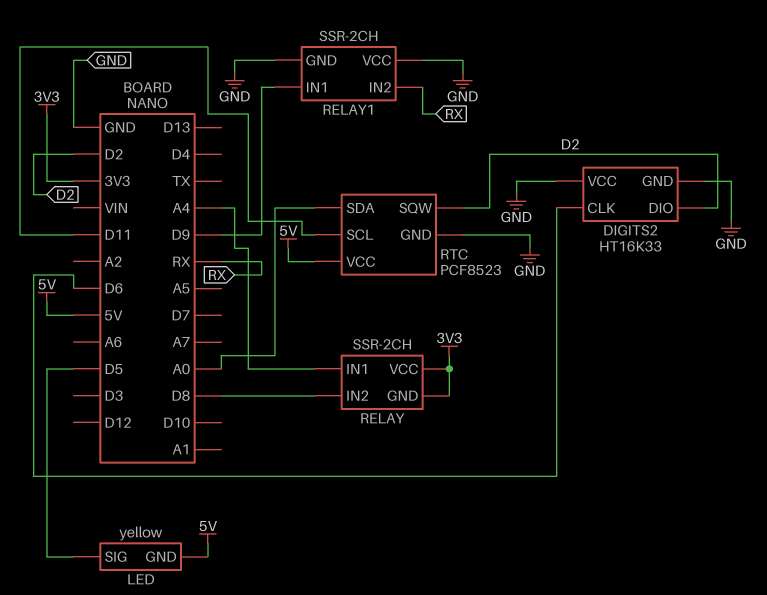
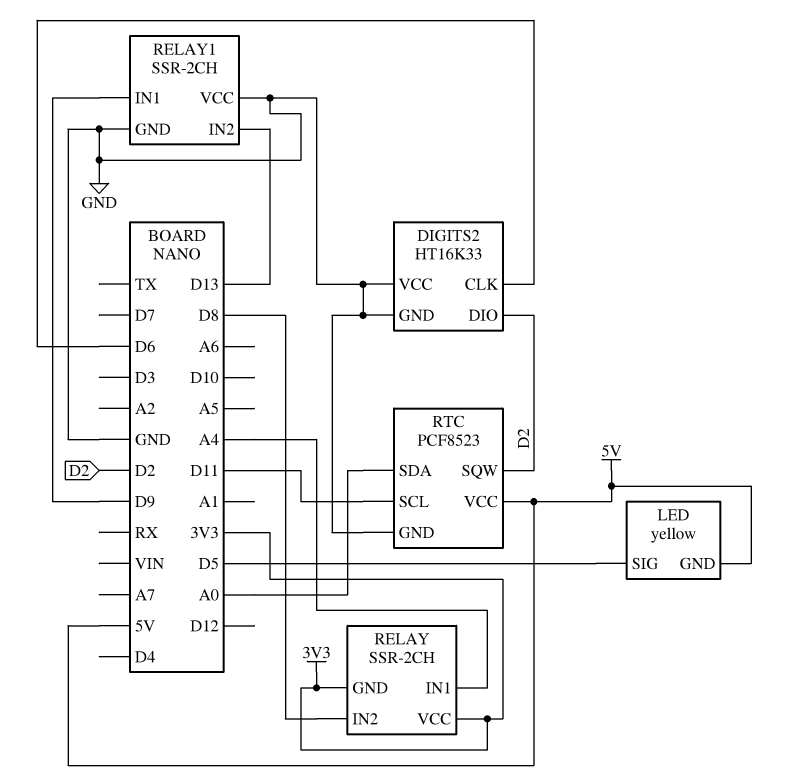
RELAY1 pin IN2: RX -> D13

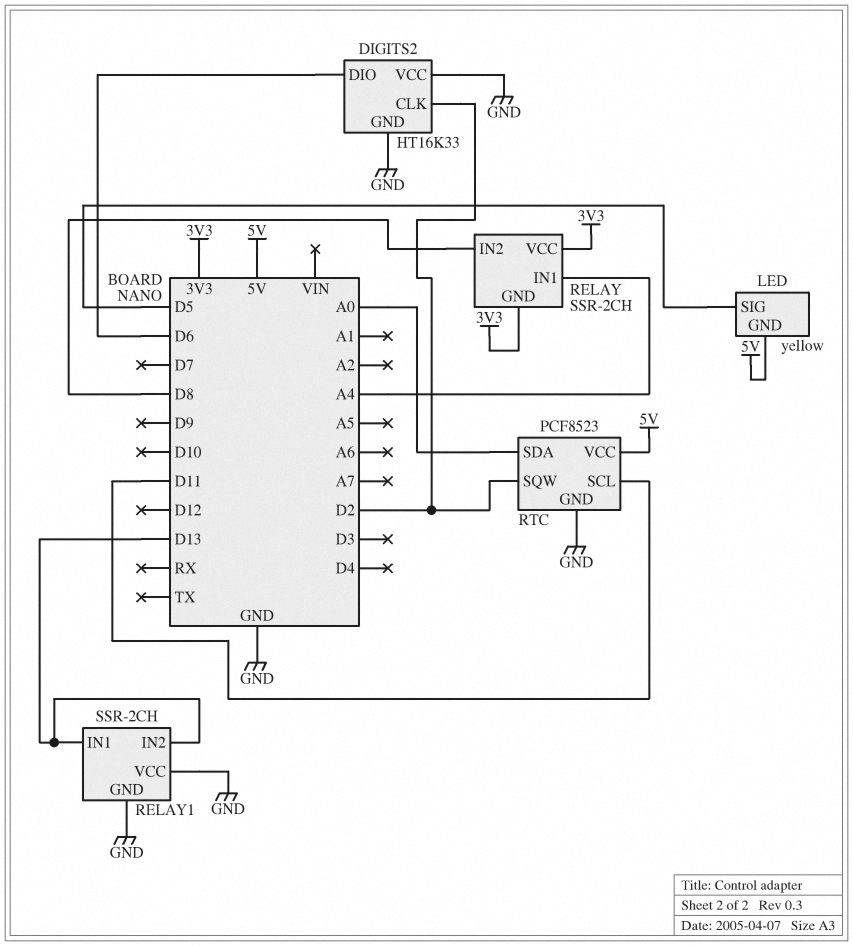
DIGITS2 pin CLK: D6 -> D2
DIGITS2 pin DIO: D2 -> D6
RELAY1 pin IN1: D9 -> D13

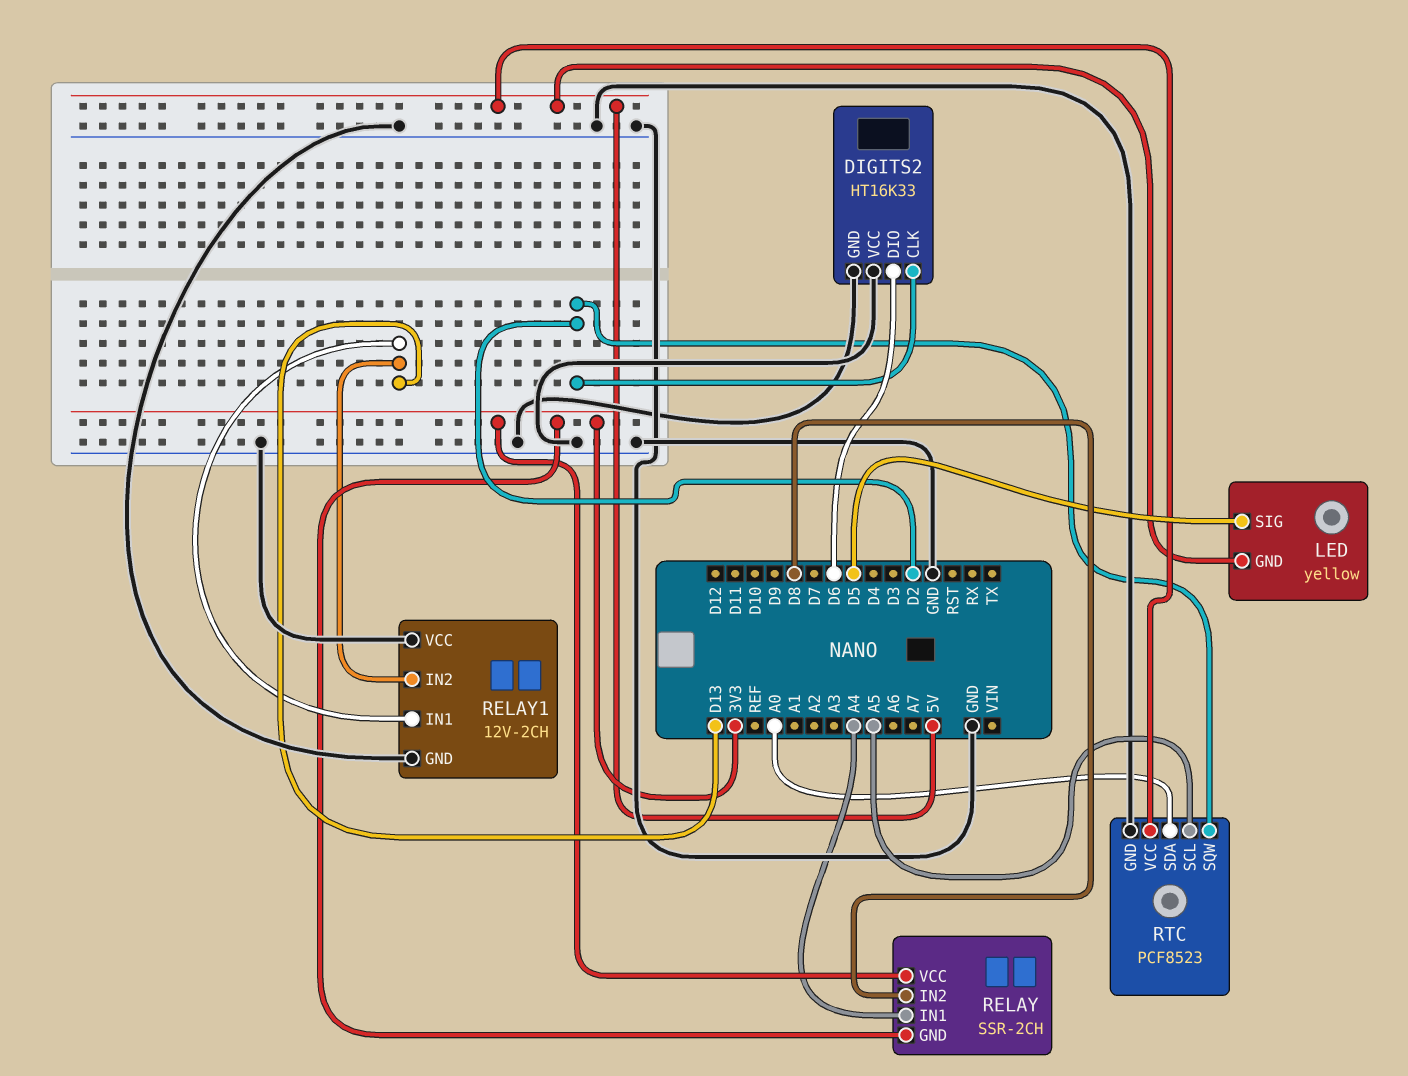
RELAY1: SSR-2CH -> 12V-2CH
RTC pin SCL: D11 -> A5

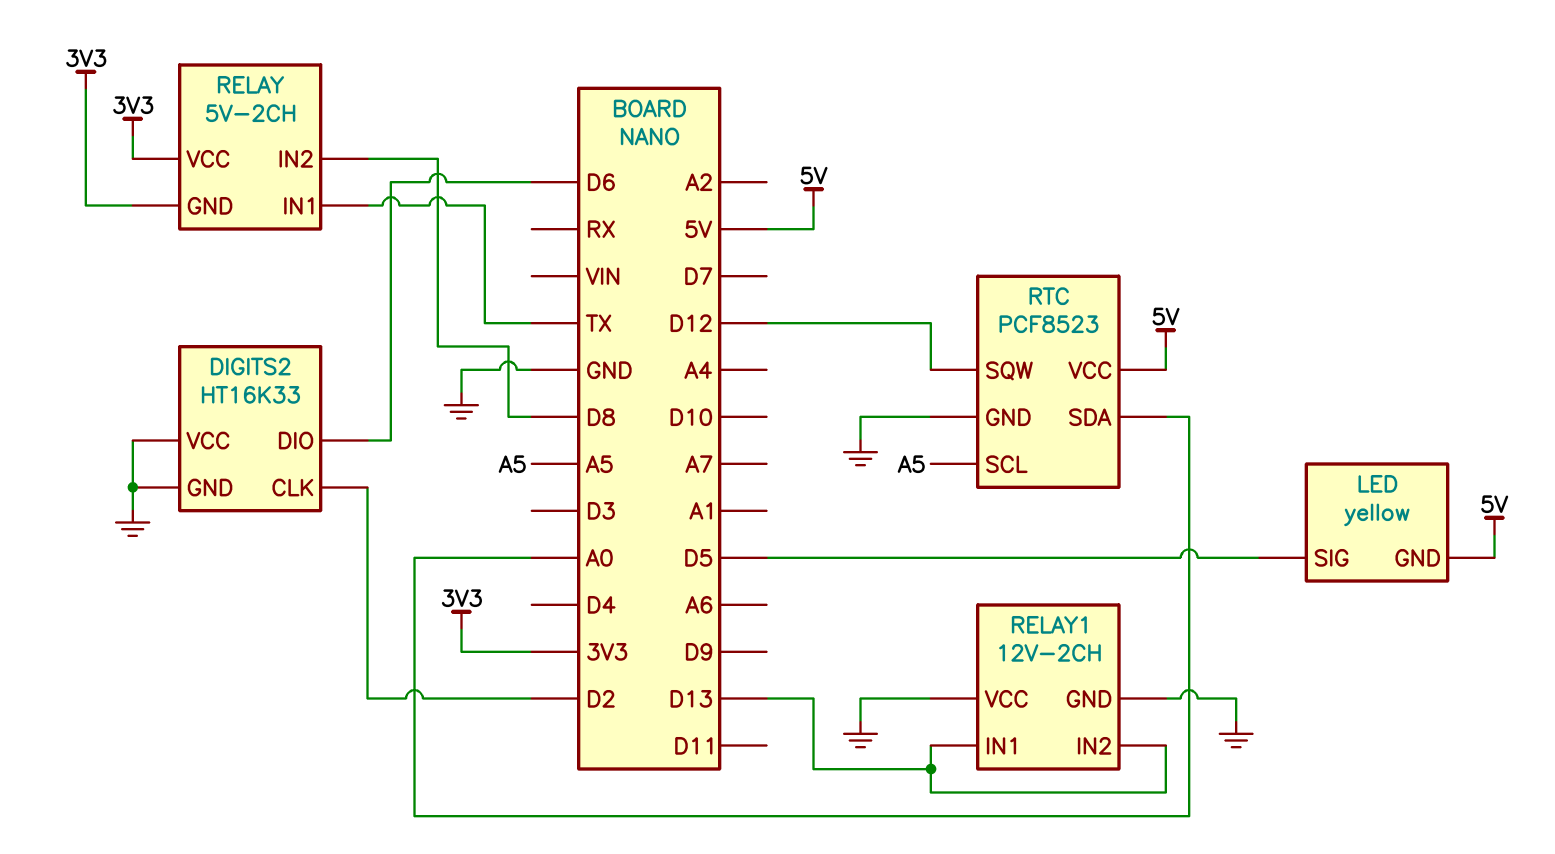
RELAY: SSR-2CH -> 5V-2CH
RELAY pin IN1: A4 -> TX
RTC pin SQW: D2 -> D12

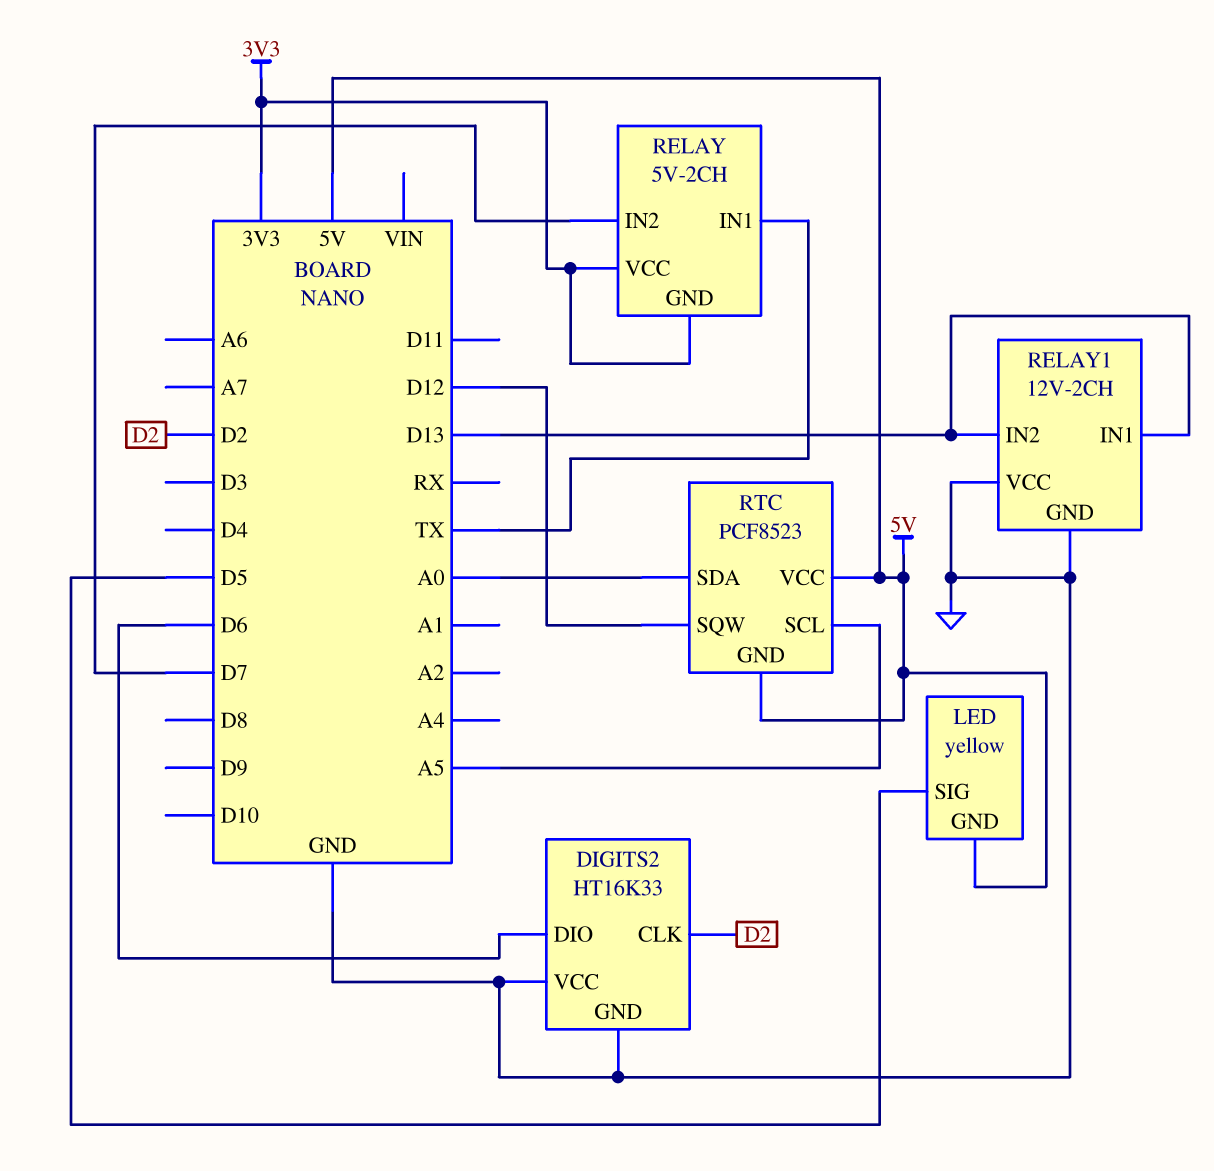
RELAY pin IN2: D8 -> D7
RTC pin GND: GND -> 5V

